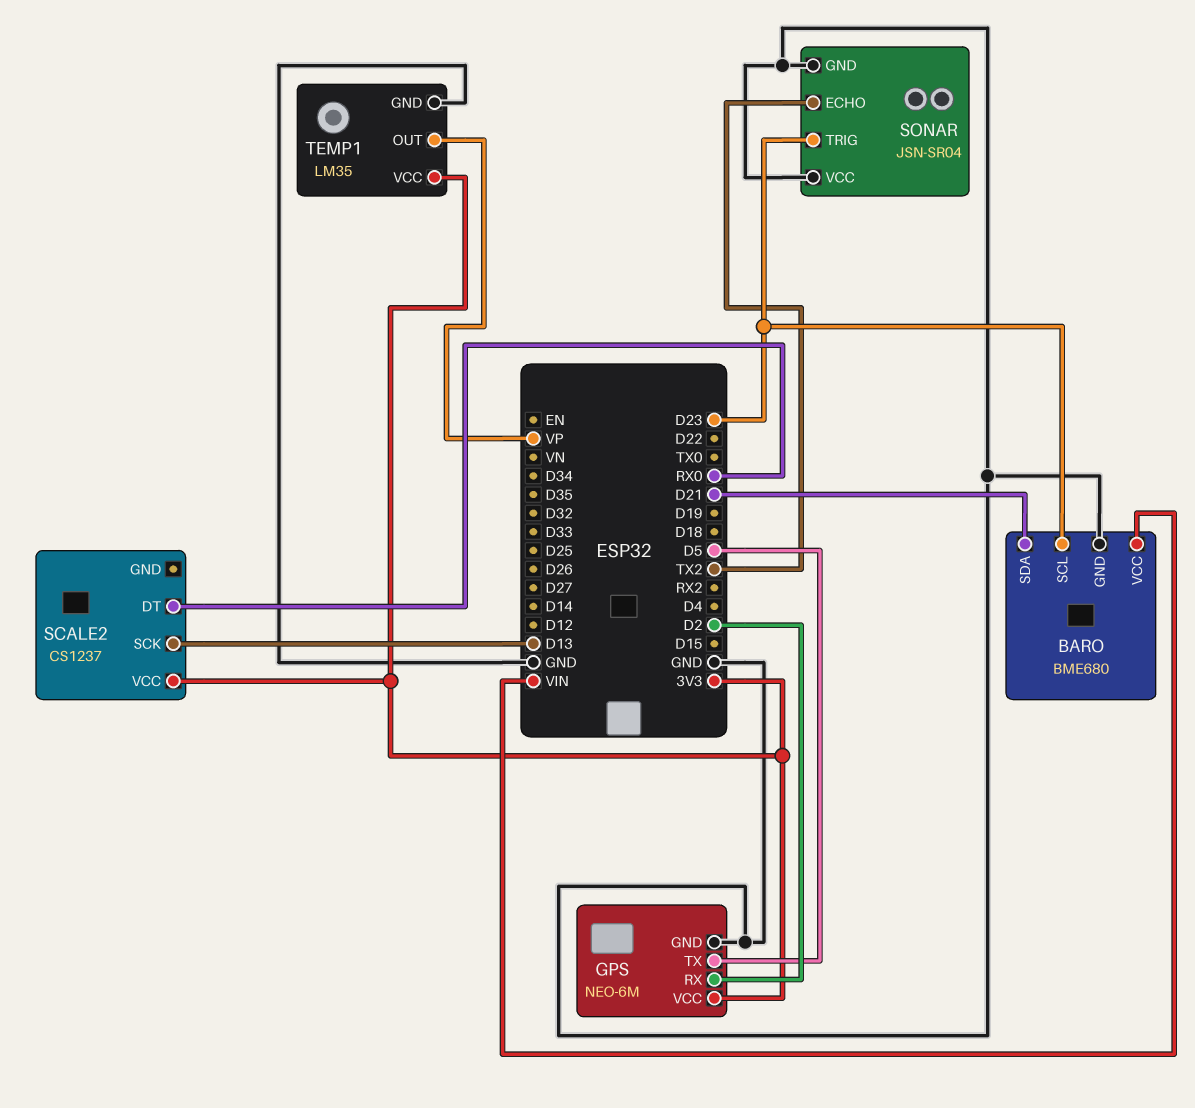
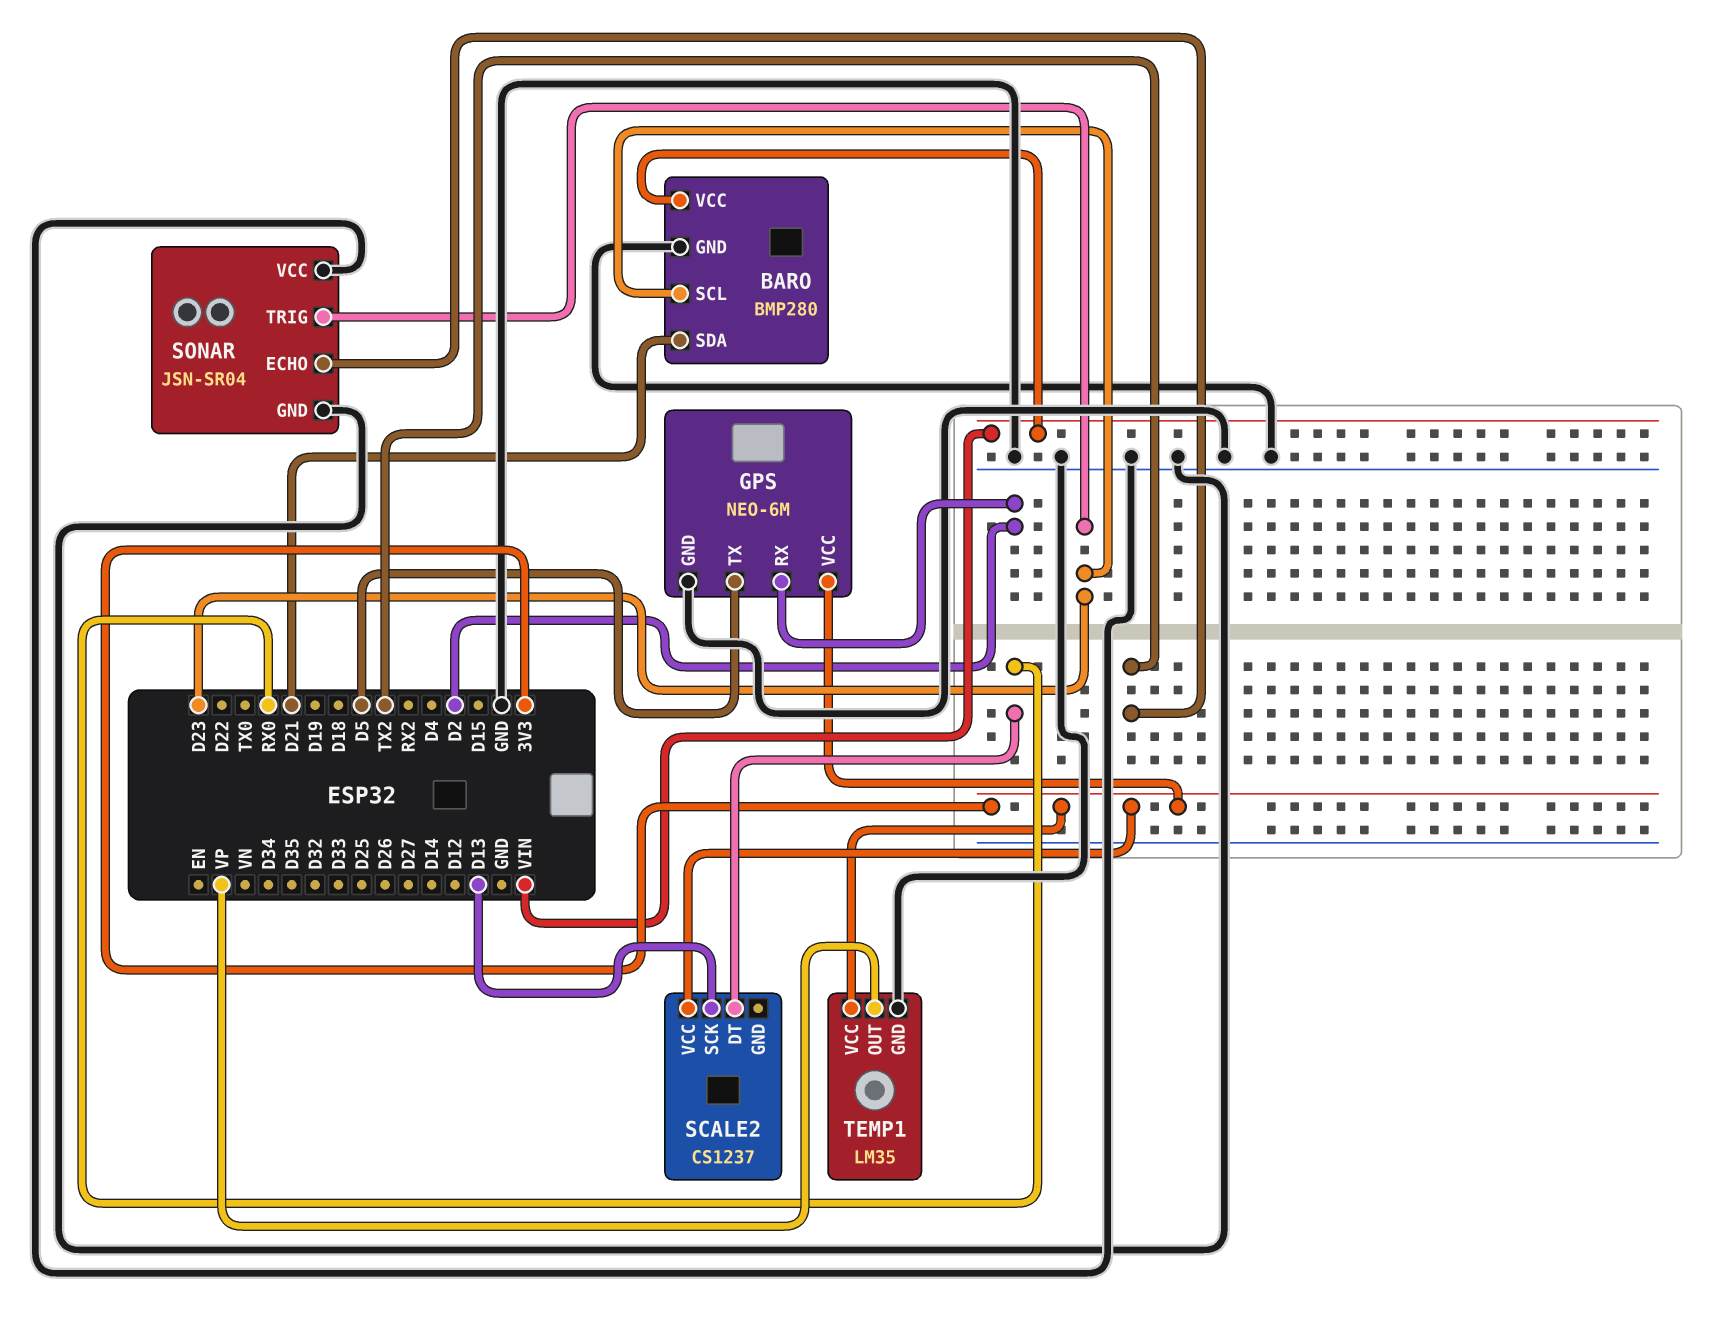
BARO: BME680 -> BMP280

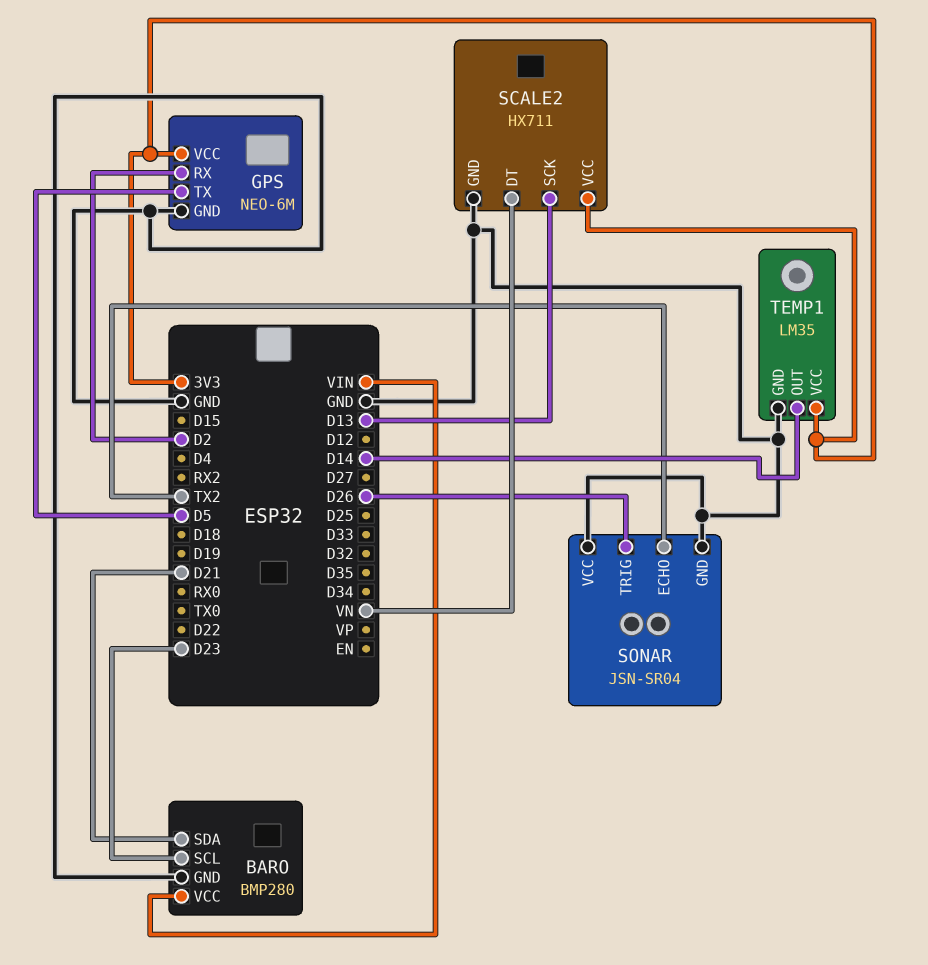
SCALE2: CS1237 -> HX711
SCALE2 pin DT: RX0 -> VN
SCALE2 pin GND: none -> GND
SONAR pin TRIG: D23 -> D26
TEMP1 pin OUT: VP -> D14

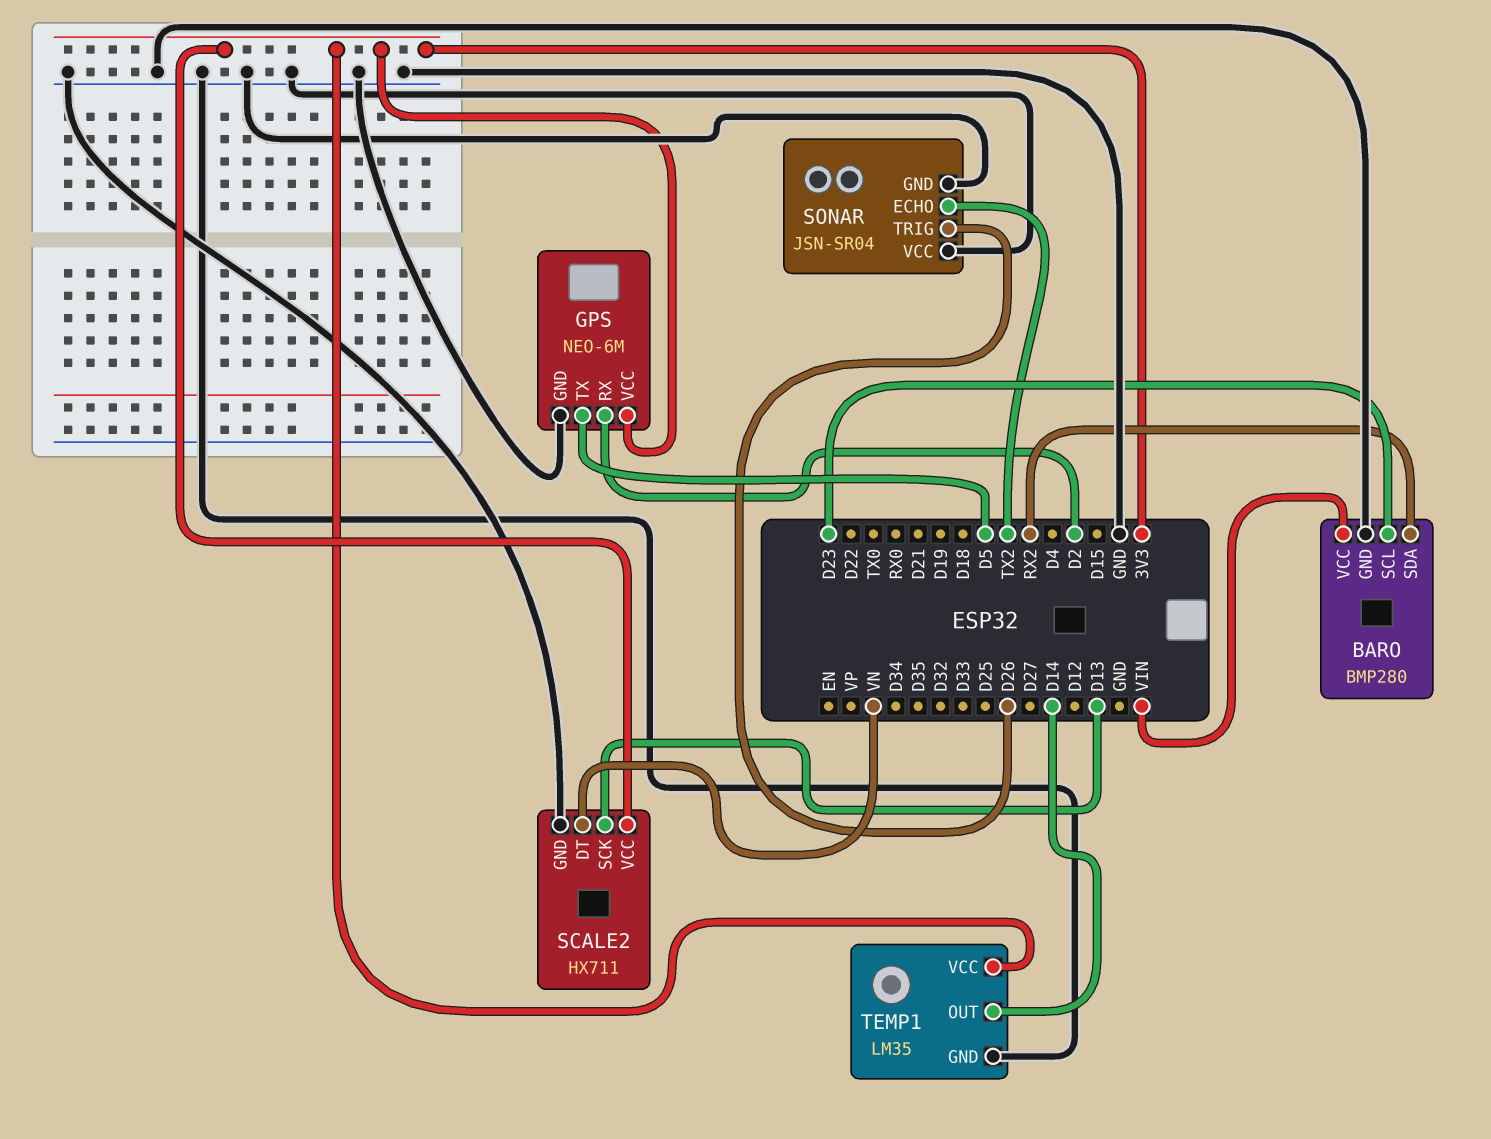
BARO pin SDA: D21 -> RX2

